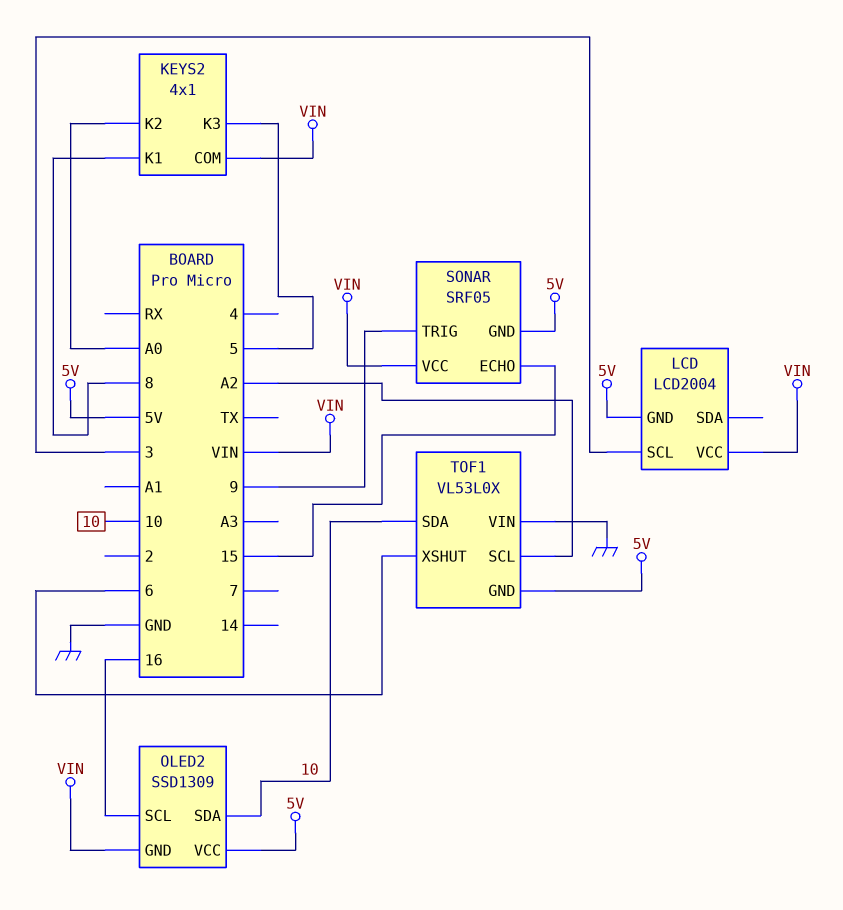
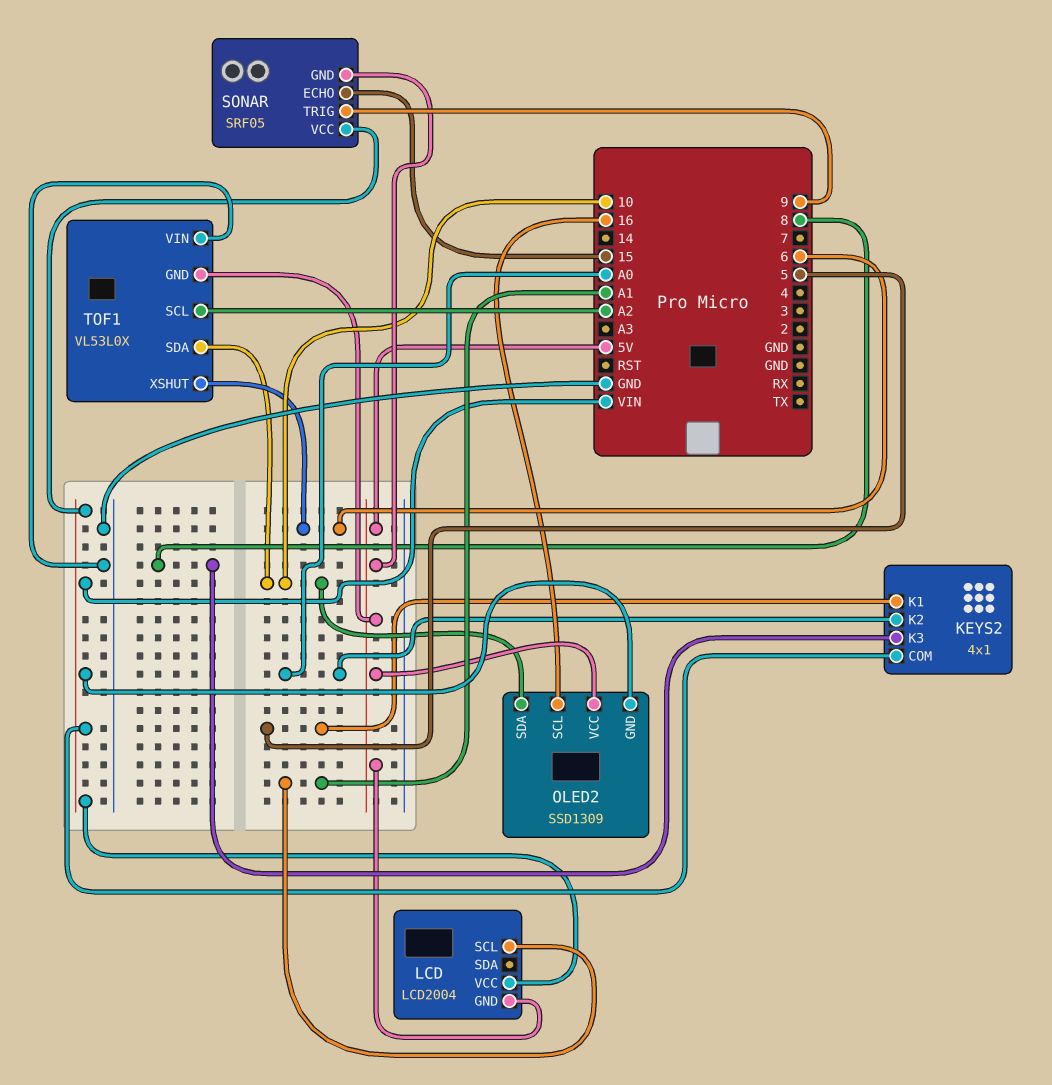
KEYS2 pin K1: 8 -> 5
KEYS2 pin K3: 5 -> 8
LCD pin SCL: 3 -> A1

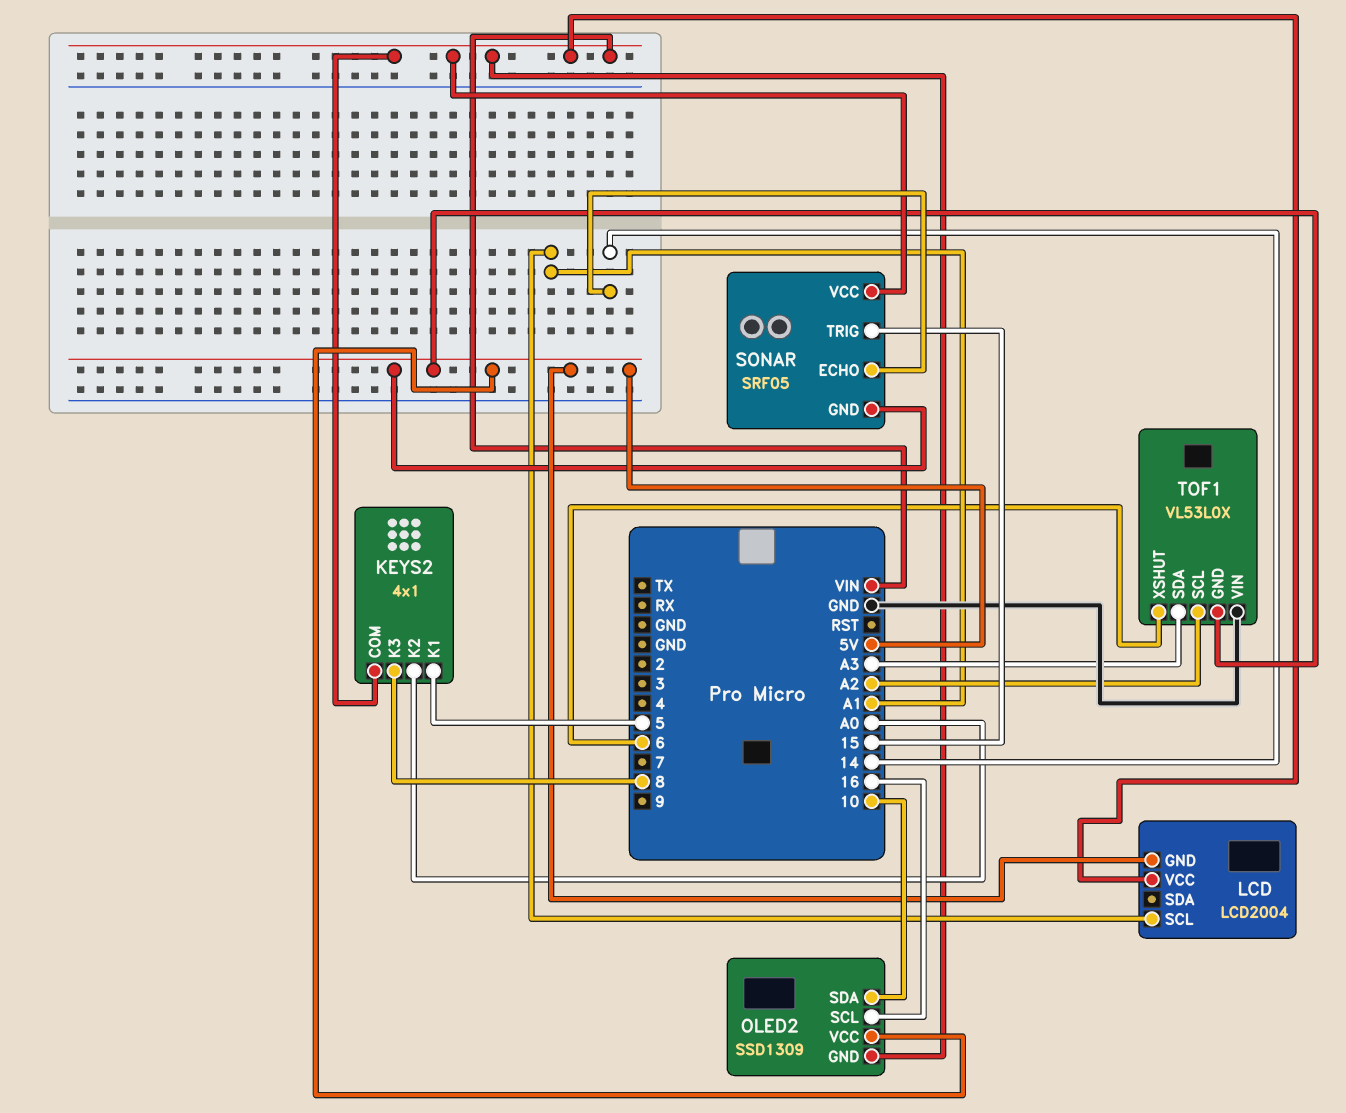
SONAR pin ECHO: 15 -> 14
SONAR pin TRIG: 9 -> 15
TOF1 pin SDA: 10 -> A3

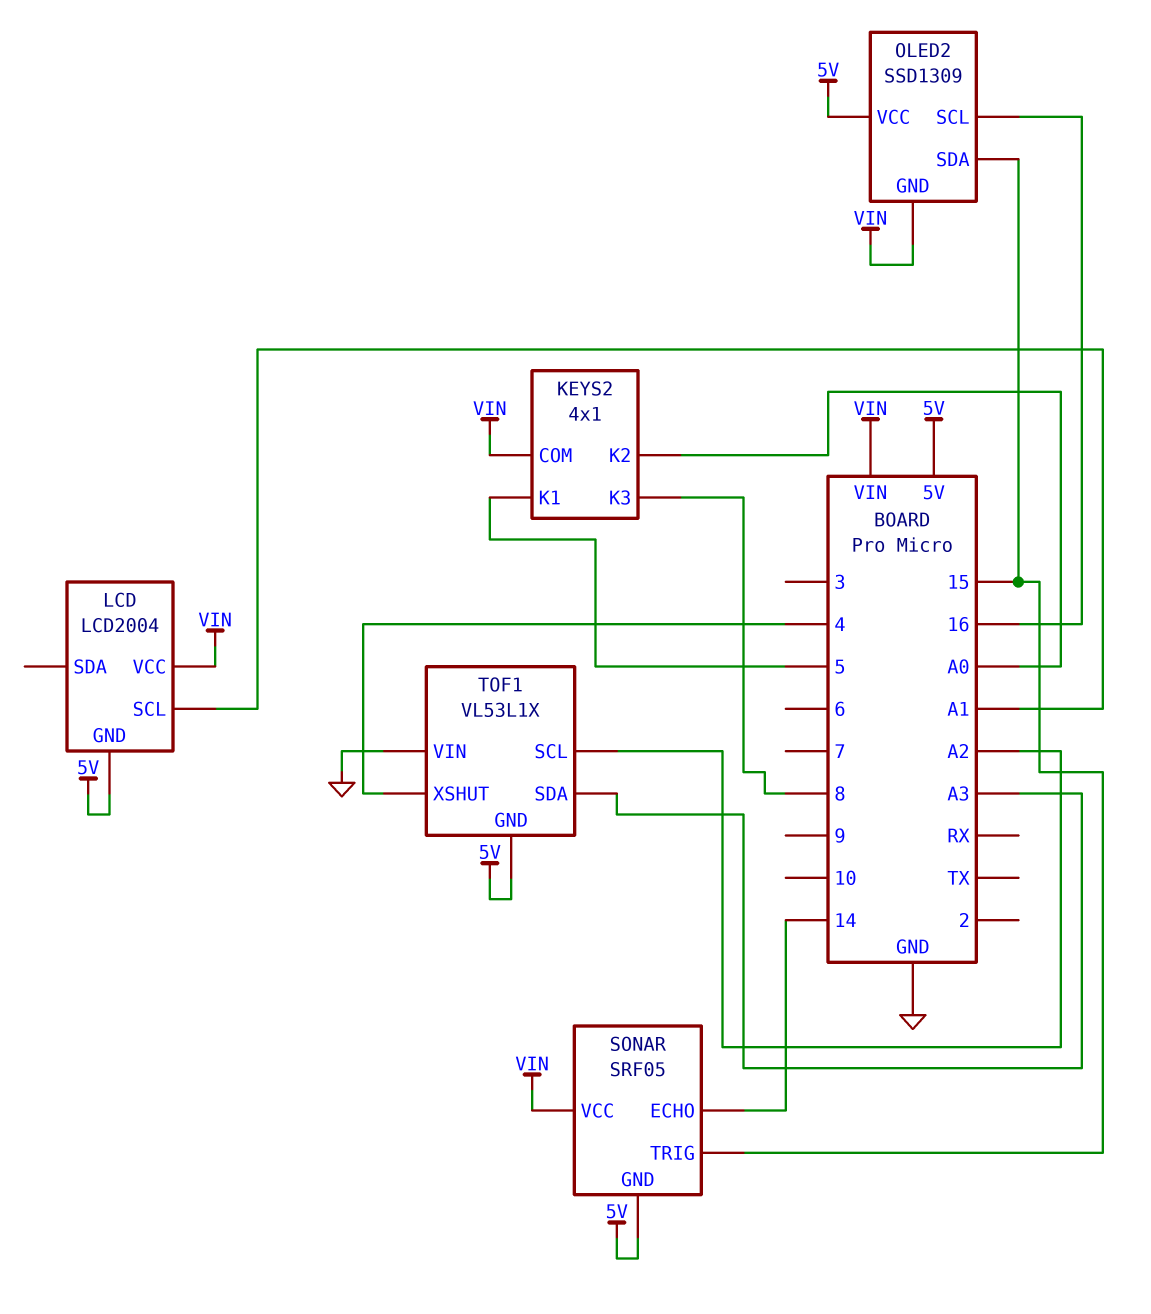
OLED2 pin SDA: 10 -> 15
TOF1: VL53L0X -> VL53L1X
TOF1 pin XSHUT: 6 -> 4

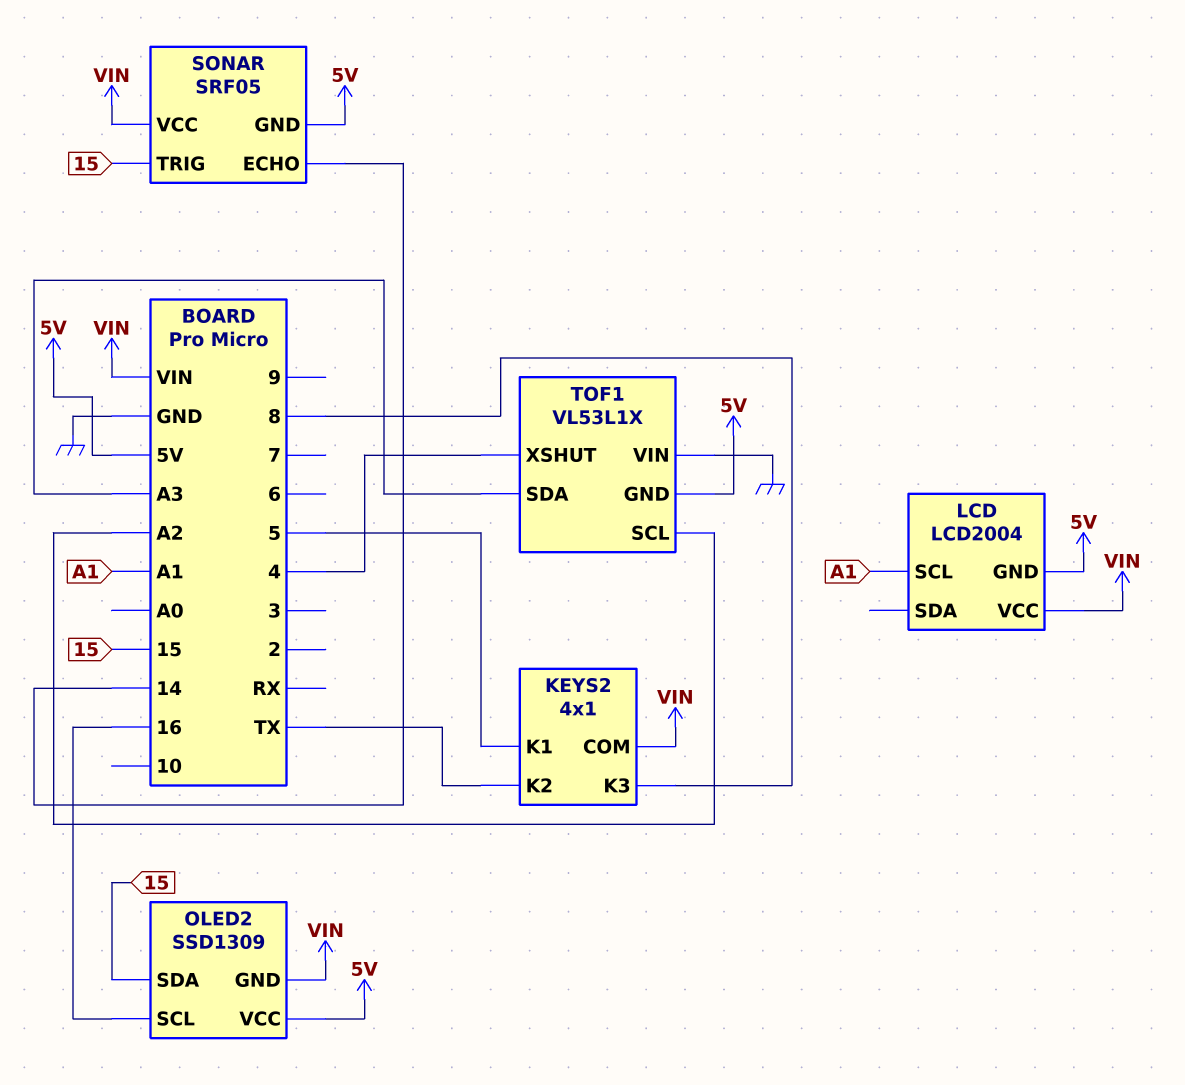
KEYS2 pin K2: A0 -> TX

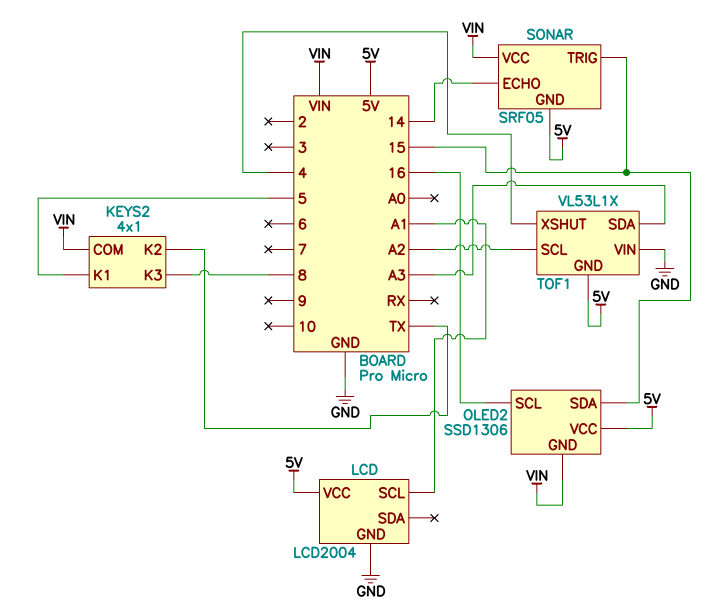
LCD pin GND: 5V -> GND
LCD pin VCC: VIN -> 5V
OLED2: SSD1309 -> SSD1306

